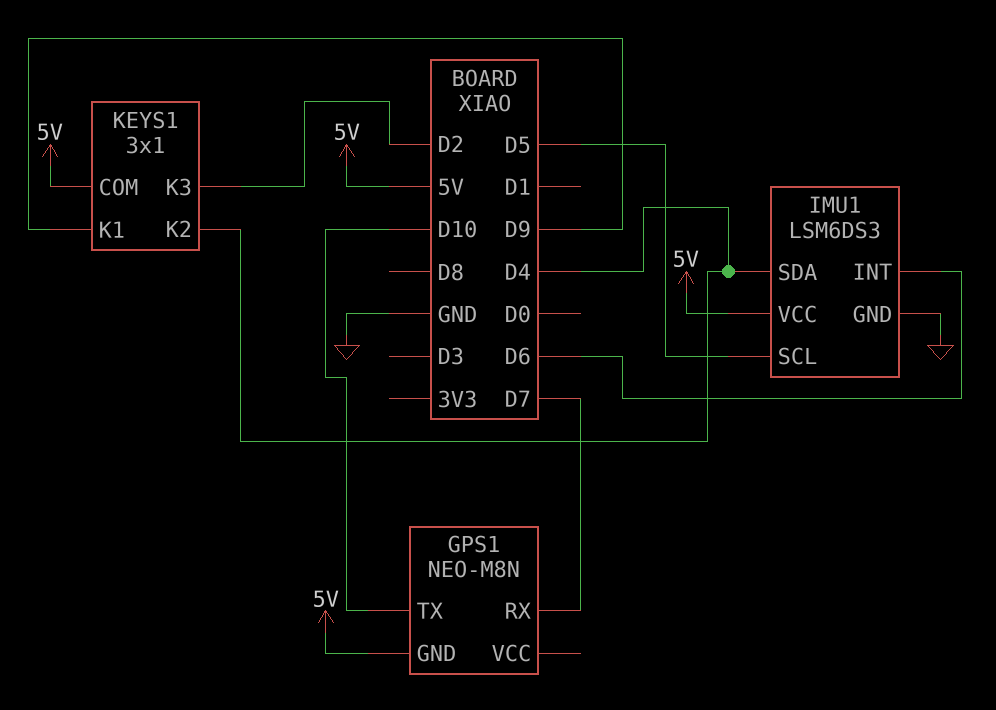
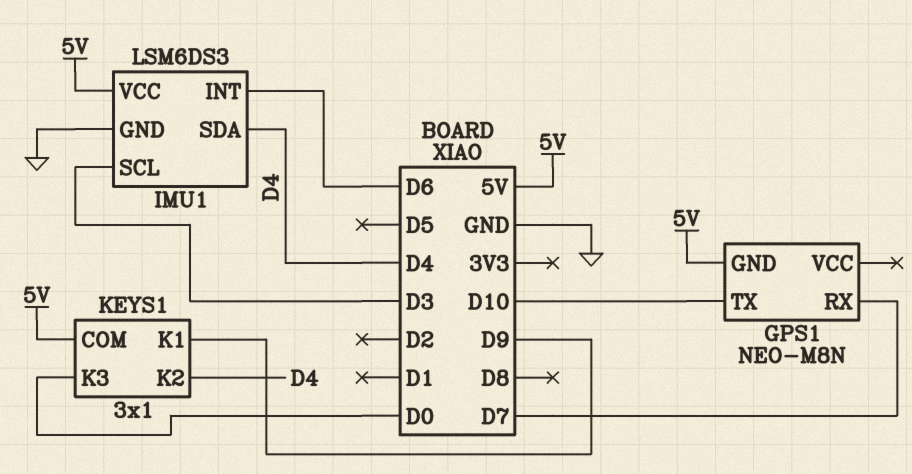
IMU1 pin SCL: D5 -> D3
KEYS1 pin K3: D2 -> D0

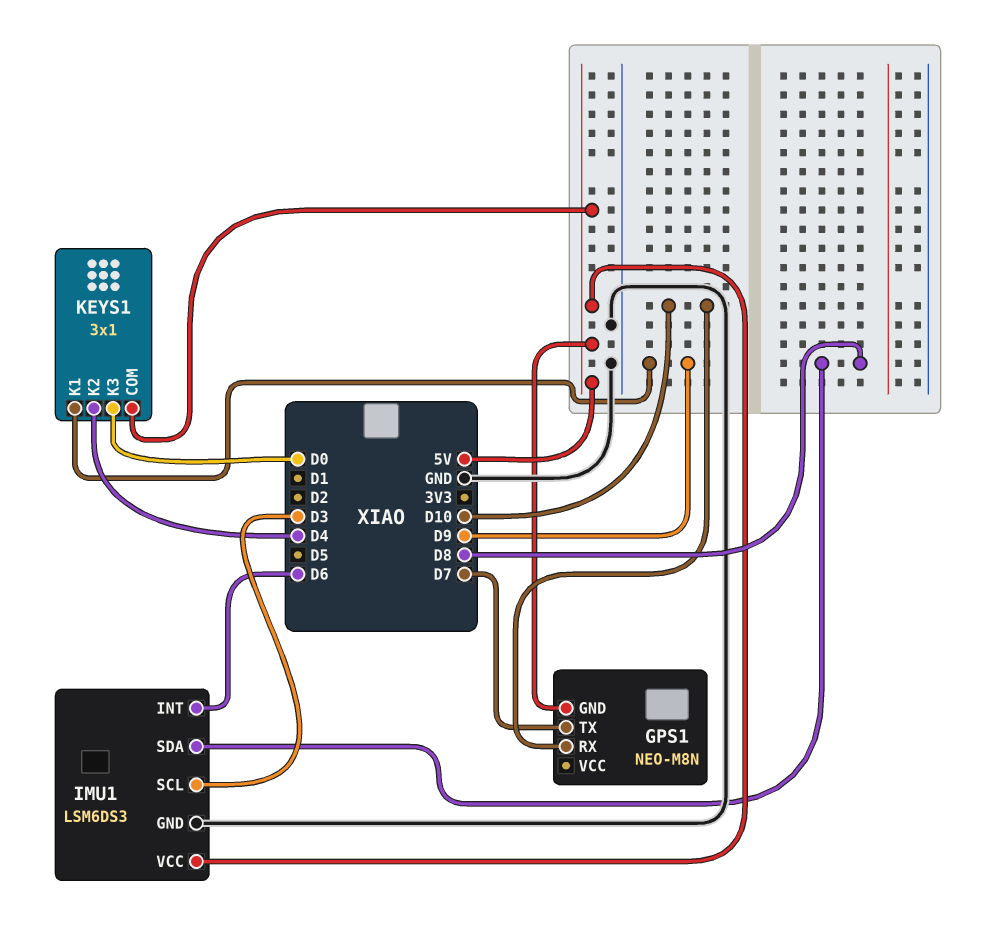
GPS1 pin RX: D7 -> D10
GPS1 pin TX: D10 -> D7
IMU1 pin SDA: D4 -> D8

